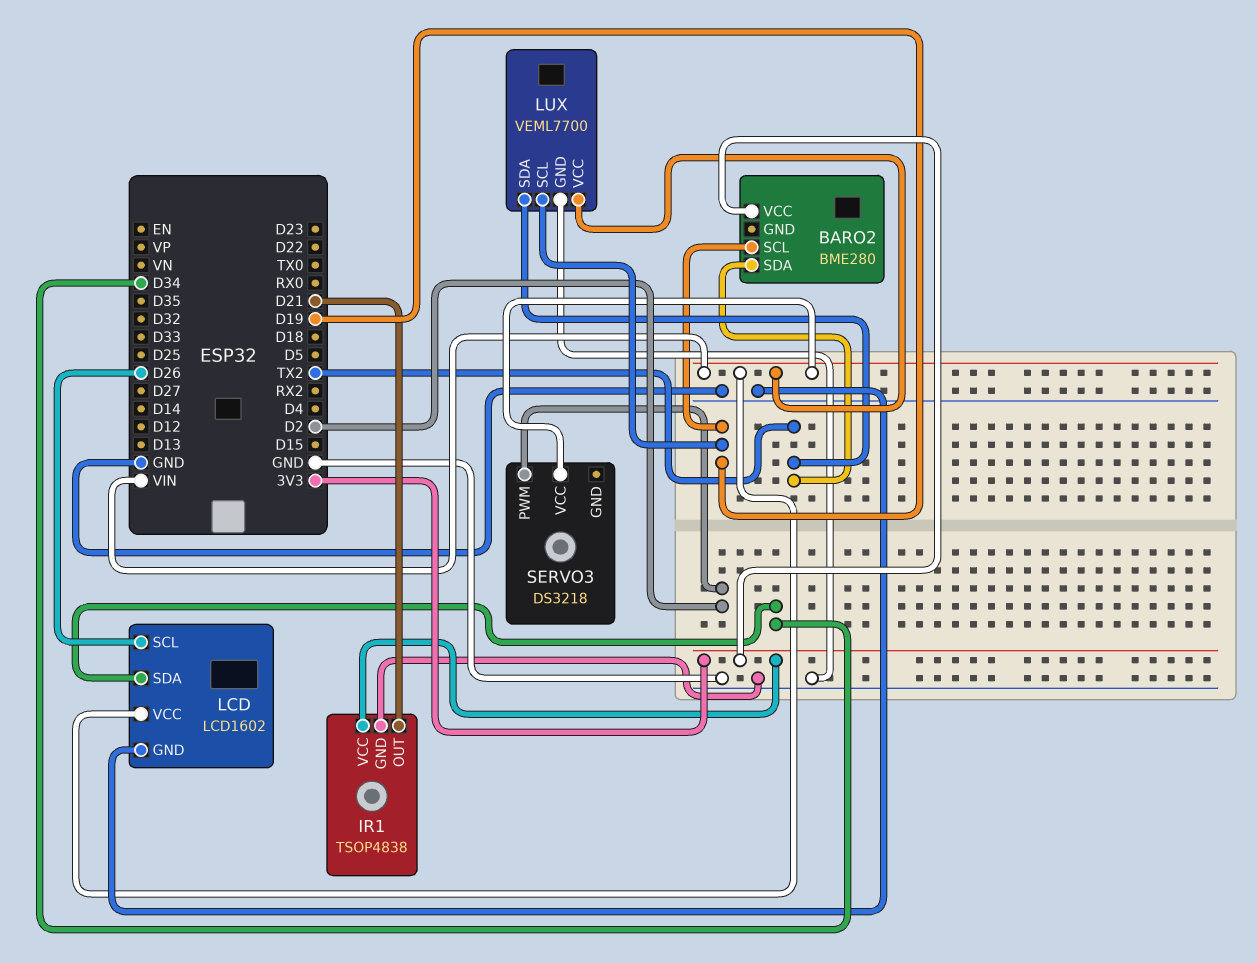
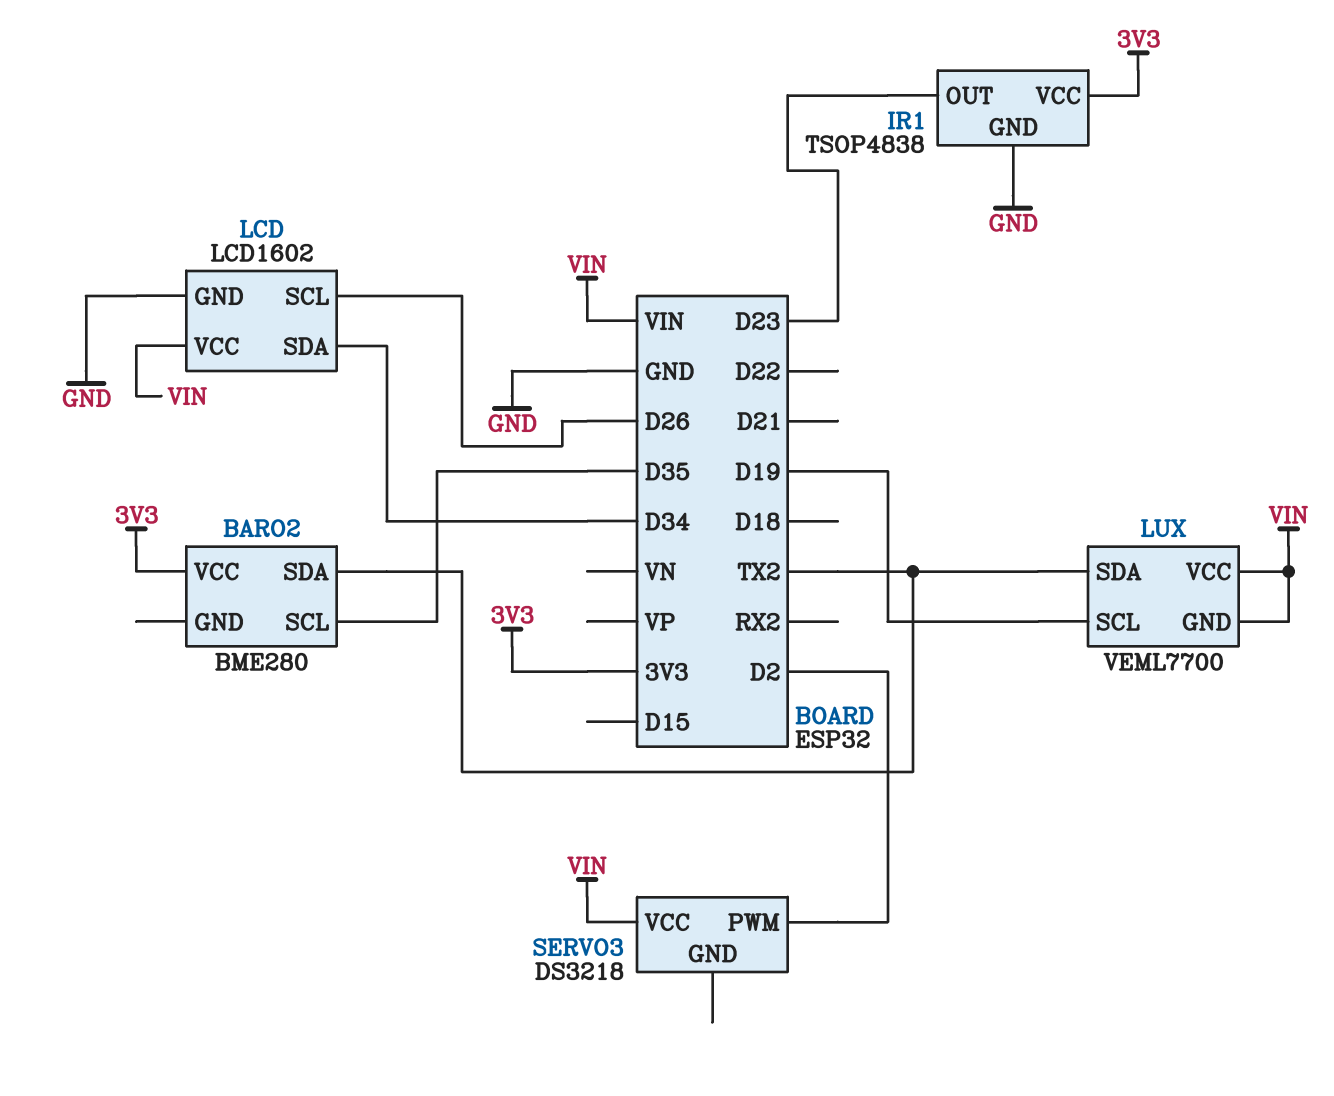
BARO2 pin SCL: D19 -> D35
IR1 pin OUT: D21 -> D23
LUX pin GND: GND -> VIN

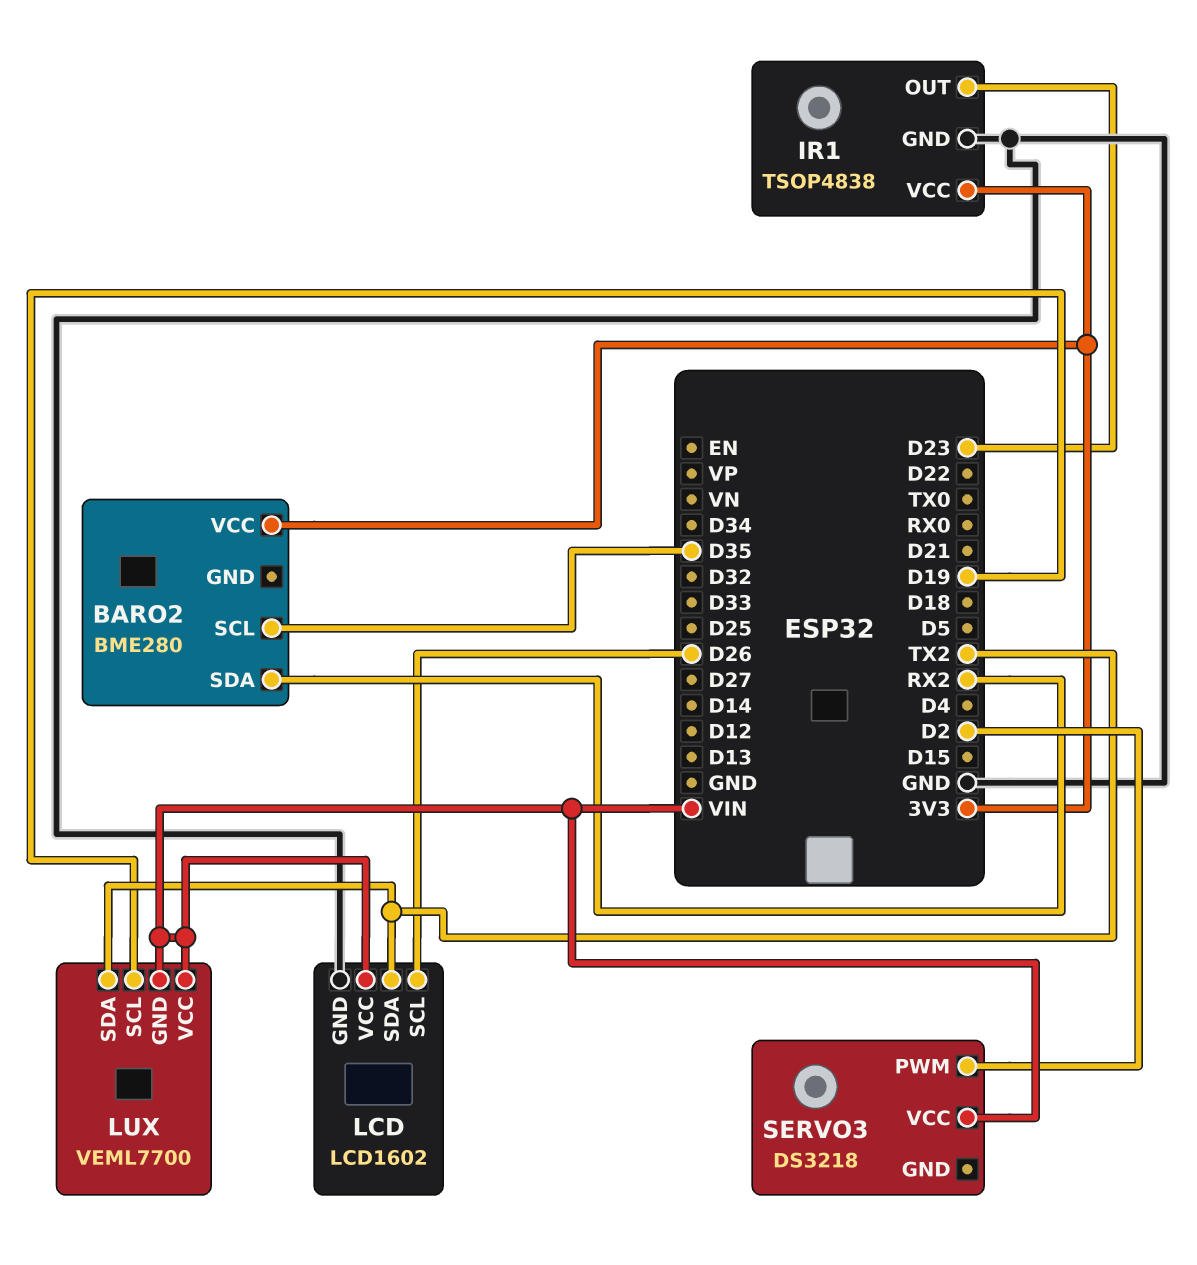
BARO2 pin SDA: TX2 -> RX2
LCD pin SDA: D34 -> TX2

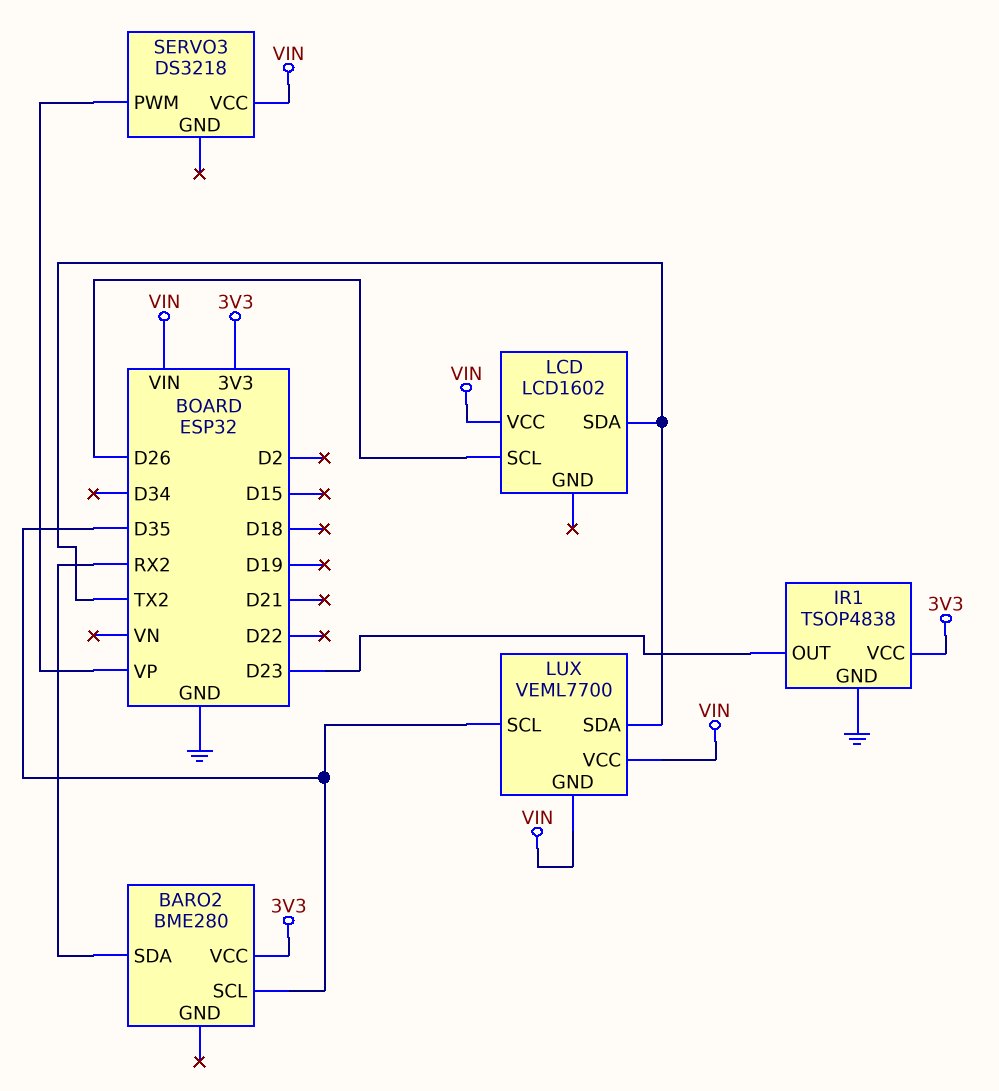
LCD pin GND: GND -> none
LUX pin SCL: D19 -> D35
SERVO3 pin PWM: D2 -> VP

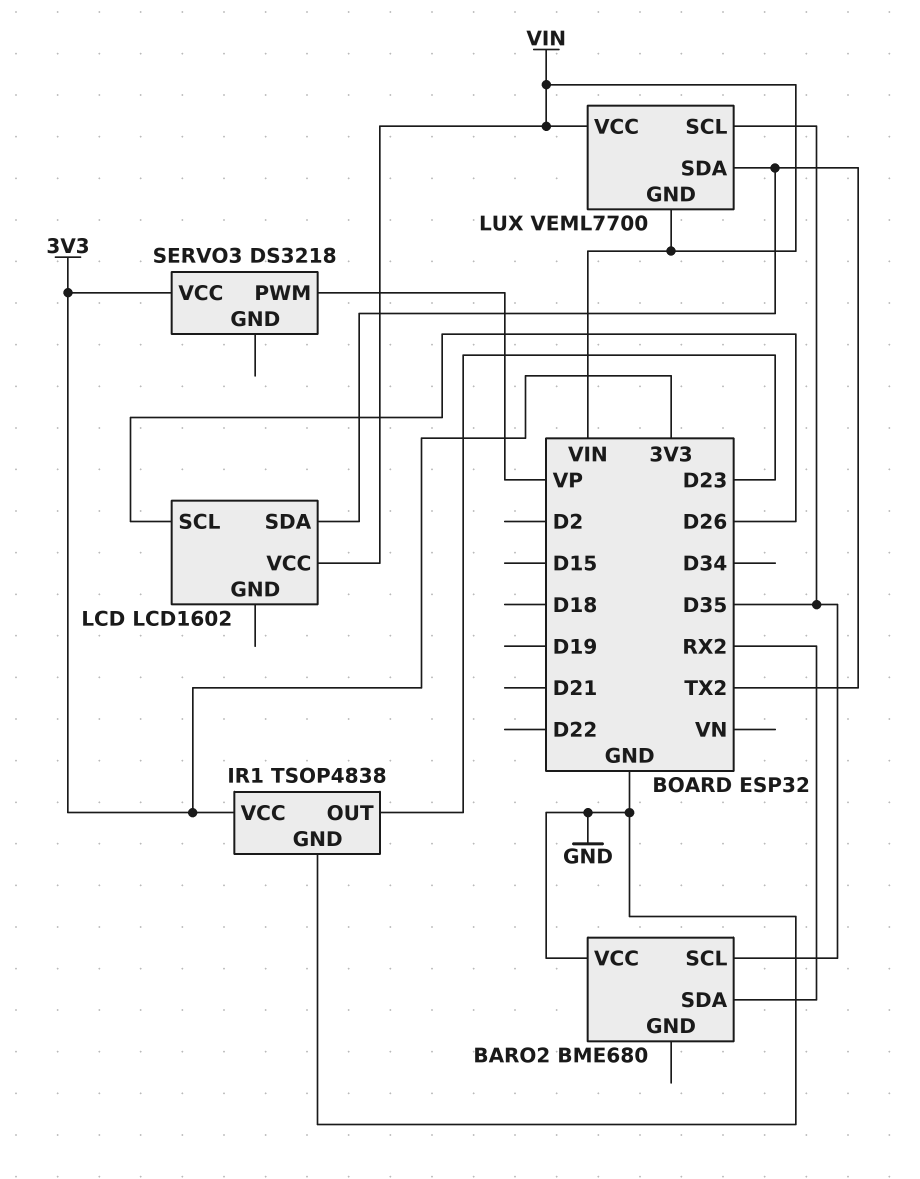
BARO2: BME280 -> BME680
BARO2 pin VCC: 3V3 -> GND
SERVO3 pin VCC: VIN -> 3V3

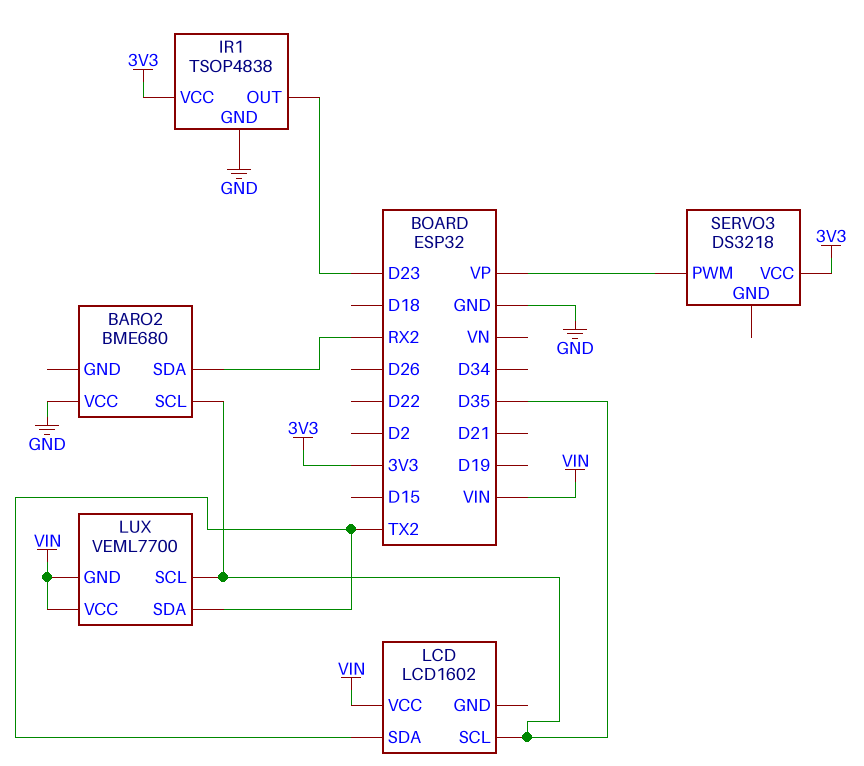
LCD pin SCL: D26 -> D35

